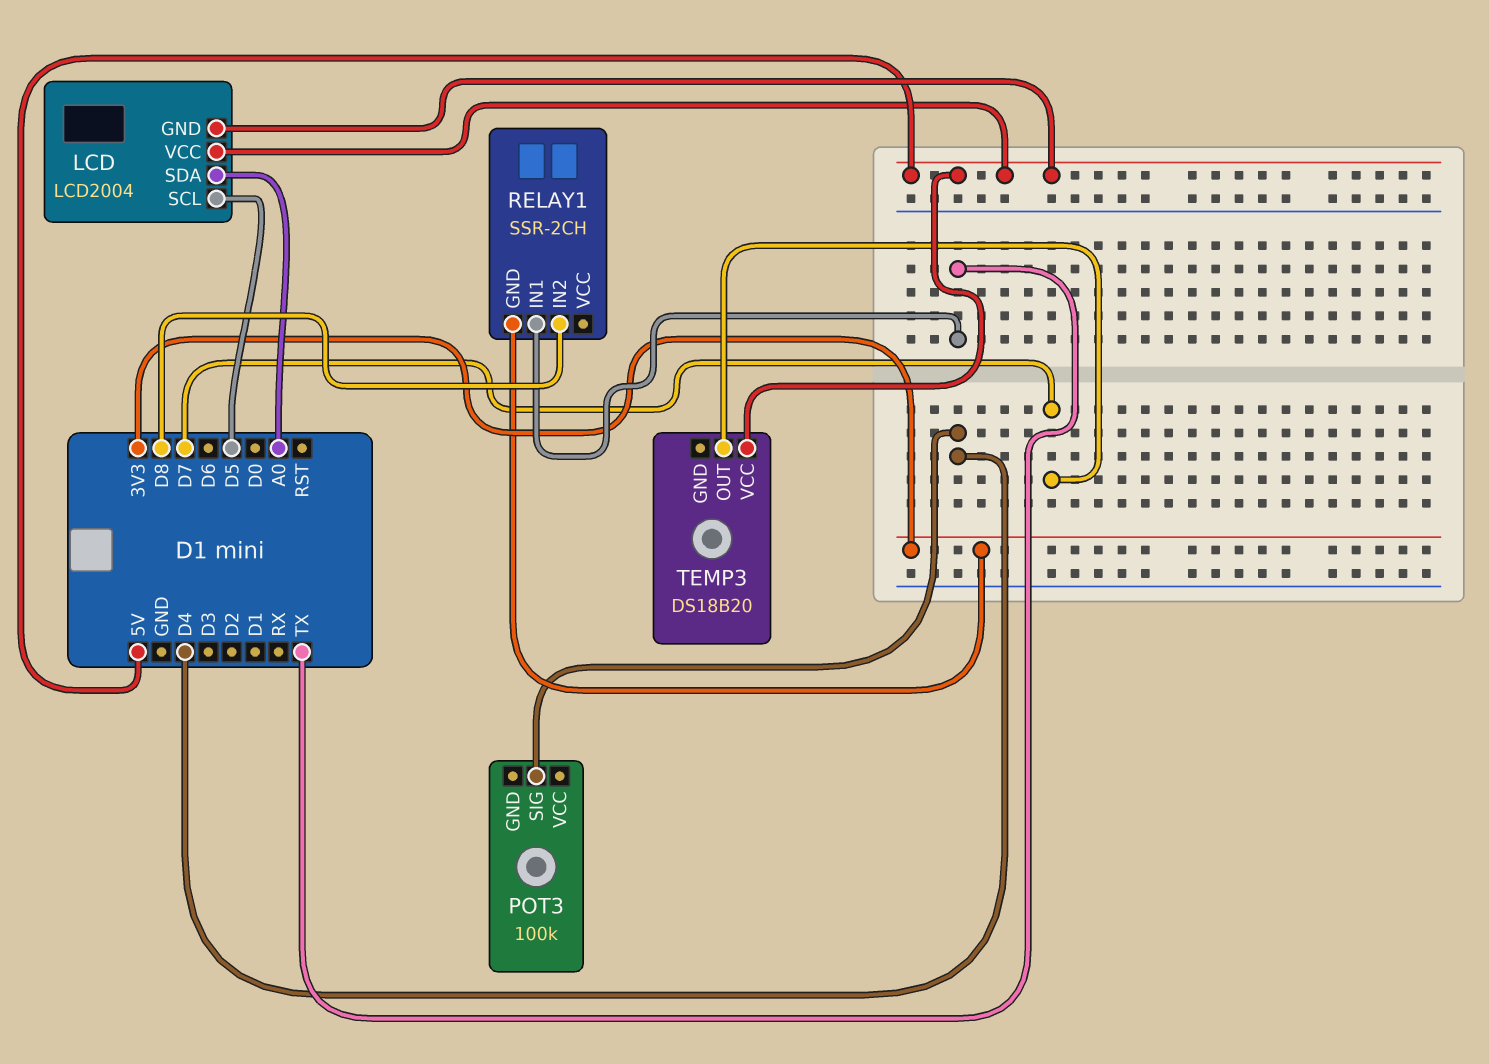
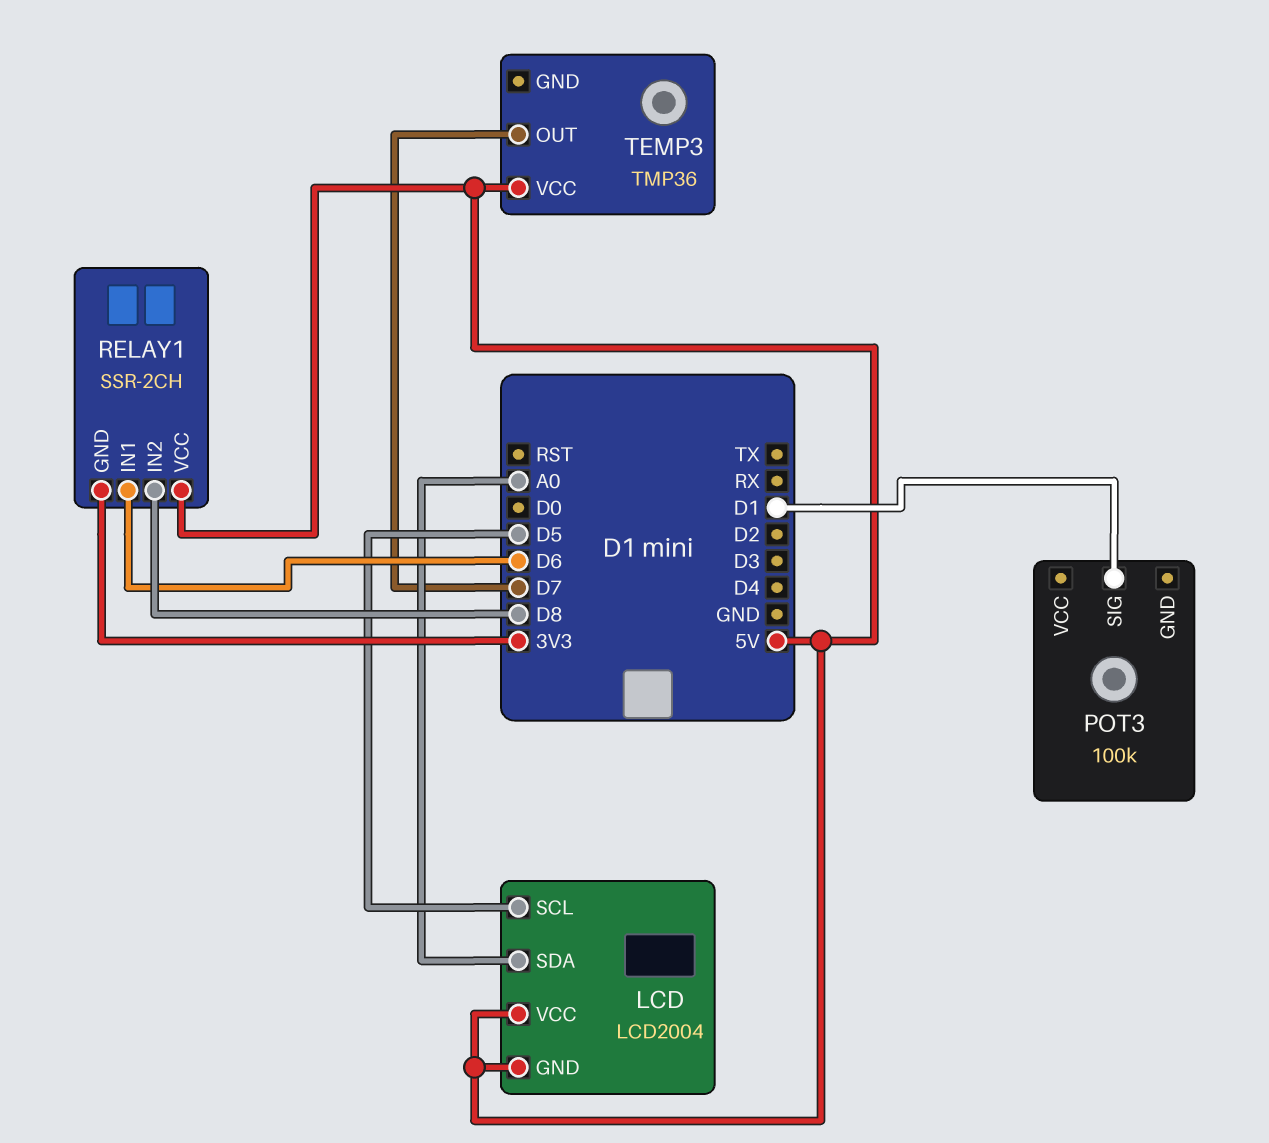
POT3 pin SIG: D4 -> D1
RELAY1 pin IN1: TX -> D6
RELAY1 pin VCC: none -> 5V
TEMP3: DS18B20 -> TMP36

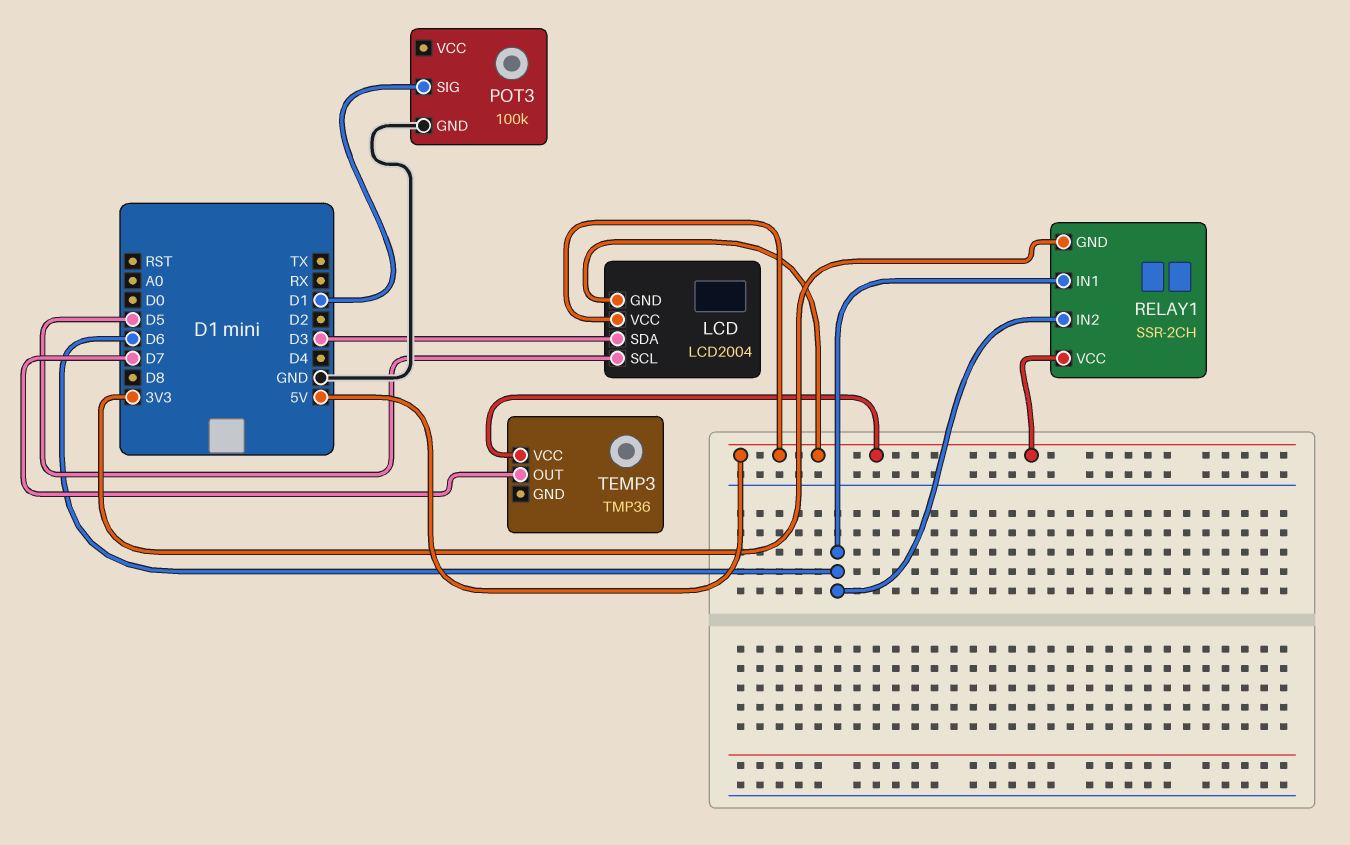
LCD pin SDA: A0 -> D3
POT3 pin GND: none -> GND
RELAY1 pin IN2: D8 -> D6

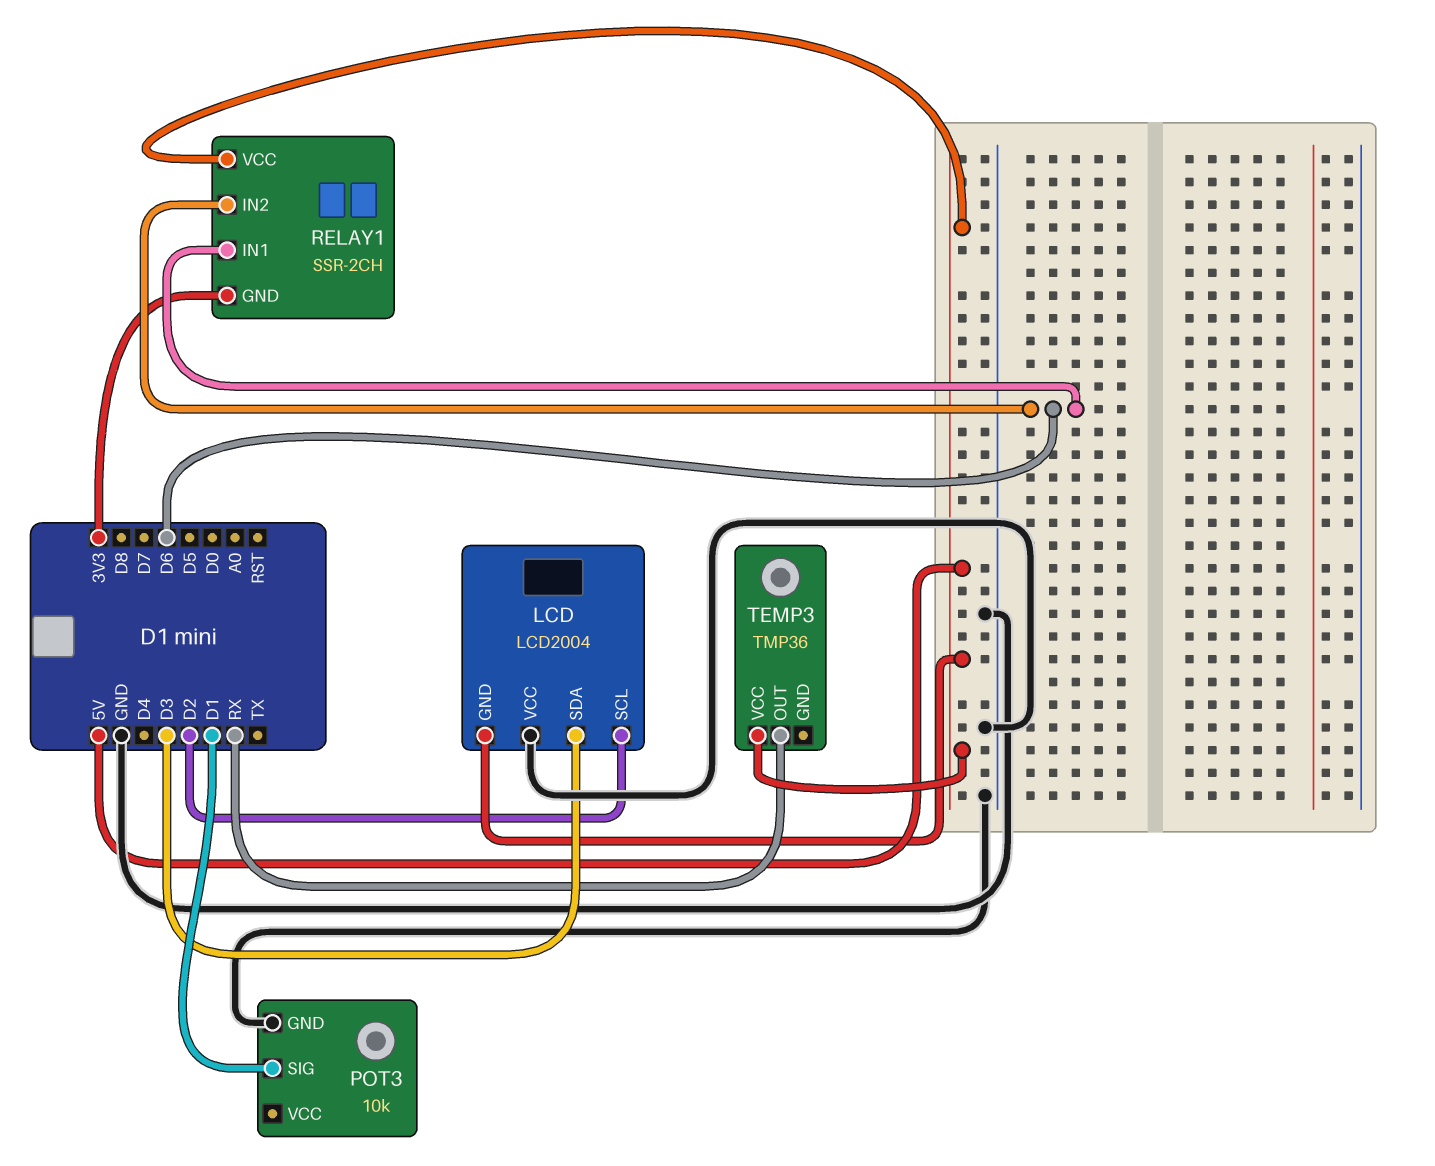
LCD pin SCL: D5 -> D2
LCD pin VCC: 5V -> GND
POT3: 100k -> 10k
TEMP3 pin OUT: D7 -> RX

